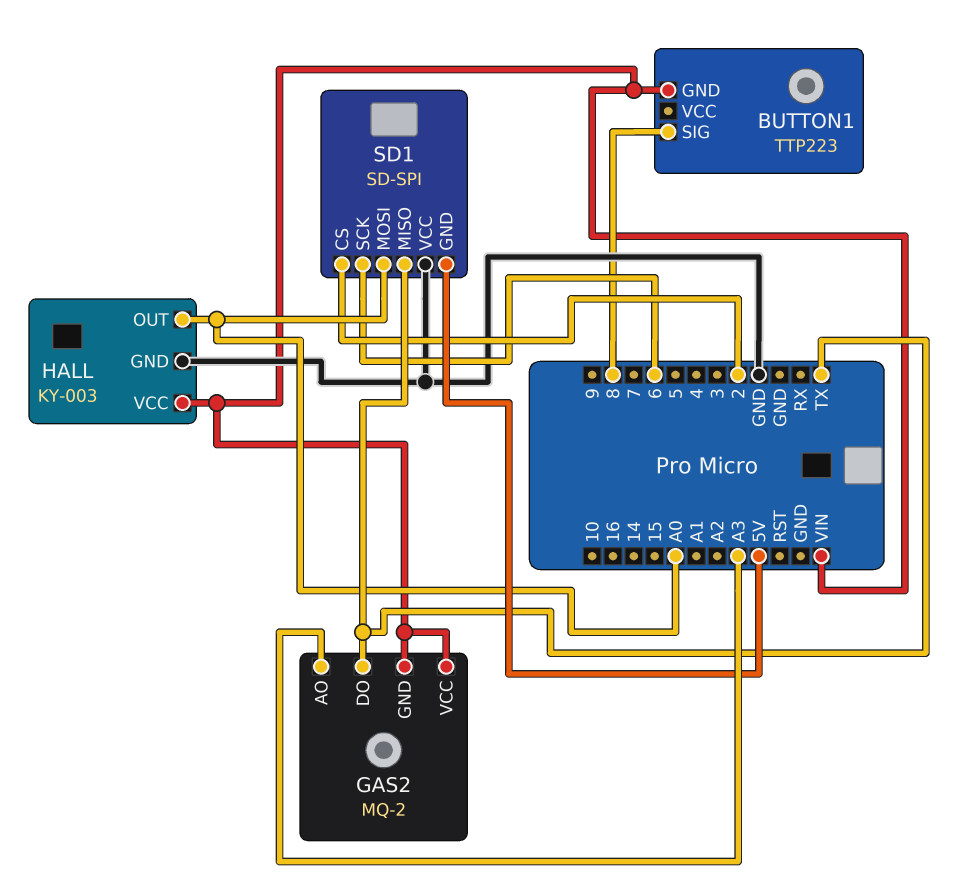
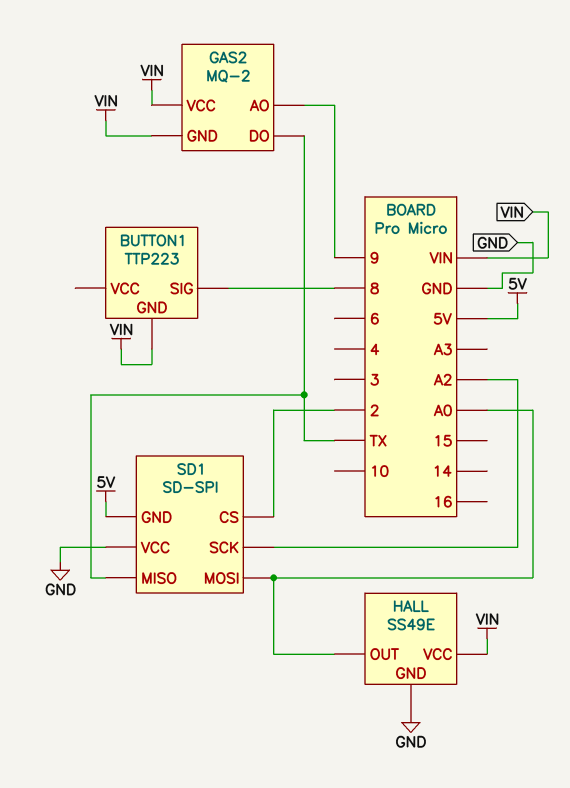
GAS2 pin AO: A3 -> 9
HALL: KY-003 -> SS49E
SD1 pin SCK: 6 -> A2

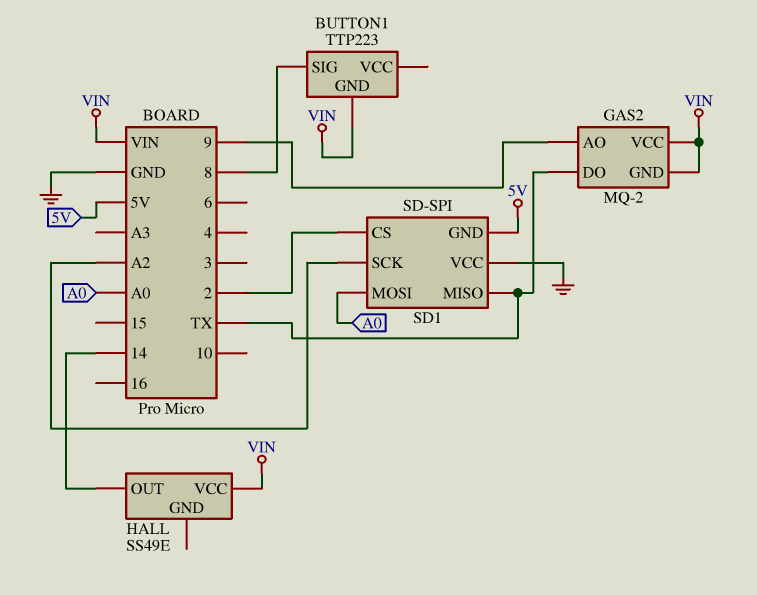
HALL pin GND: GND -> none
HALL pin OUT: A0 -> 14

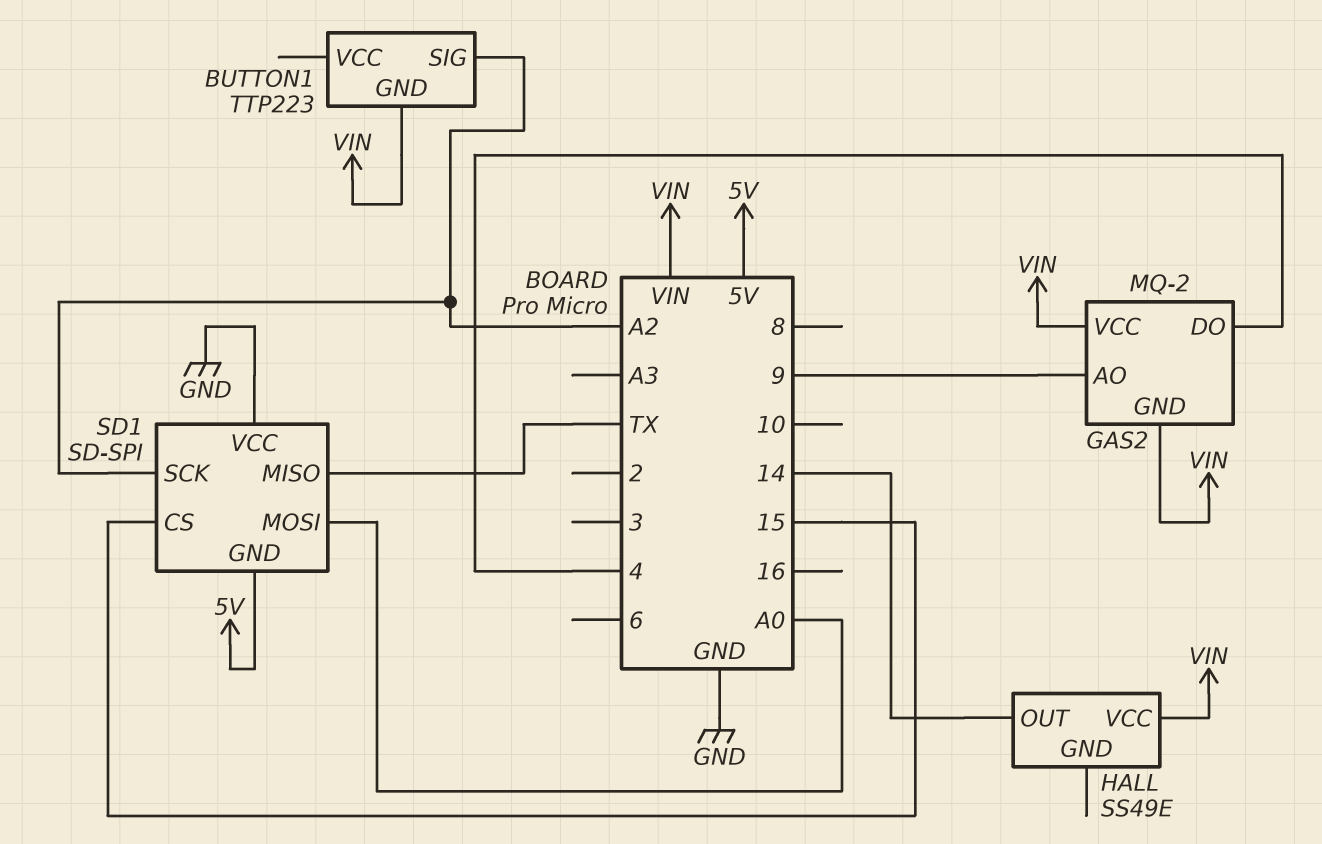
BUTTON1 pin SIG: 8 -> A2
GAS2 pin DO: TX -> 4
SD1 pin CS: 2 -> 15

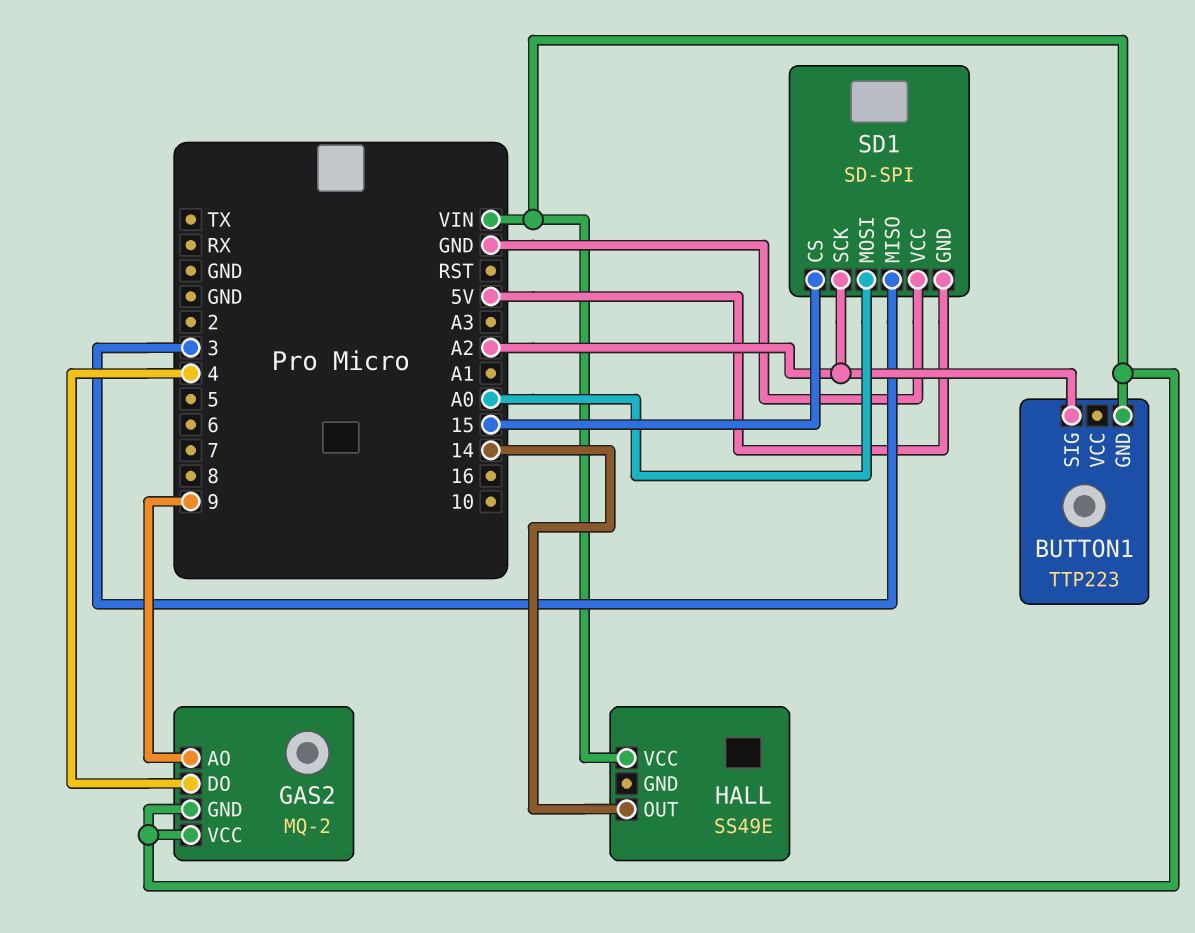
SD1 pin MISO: TX -> 3

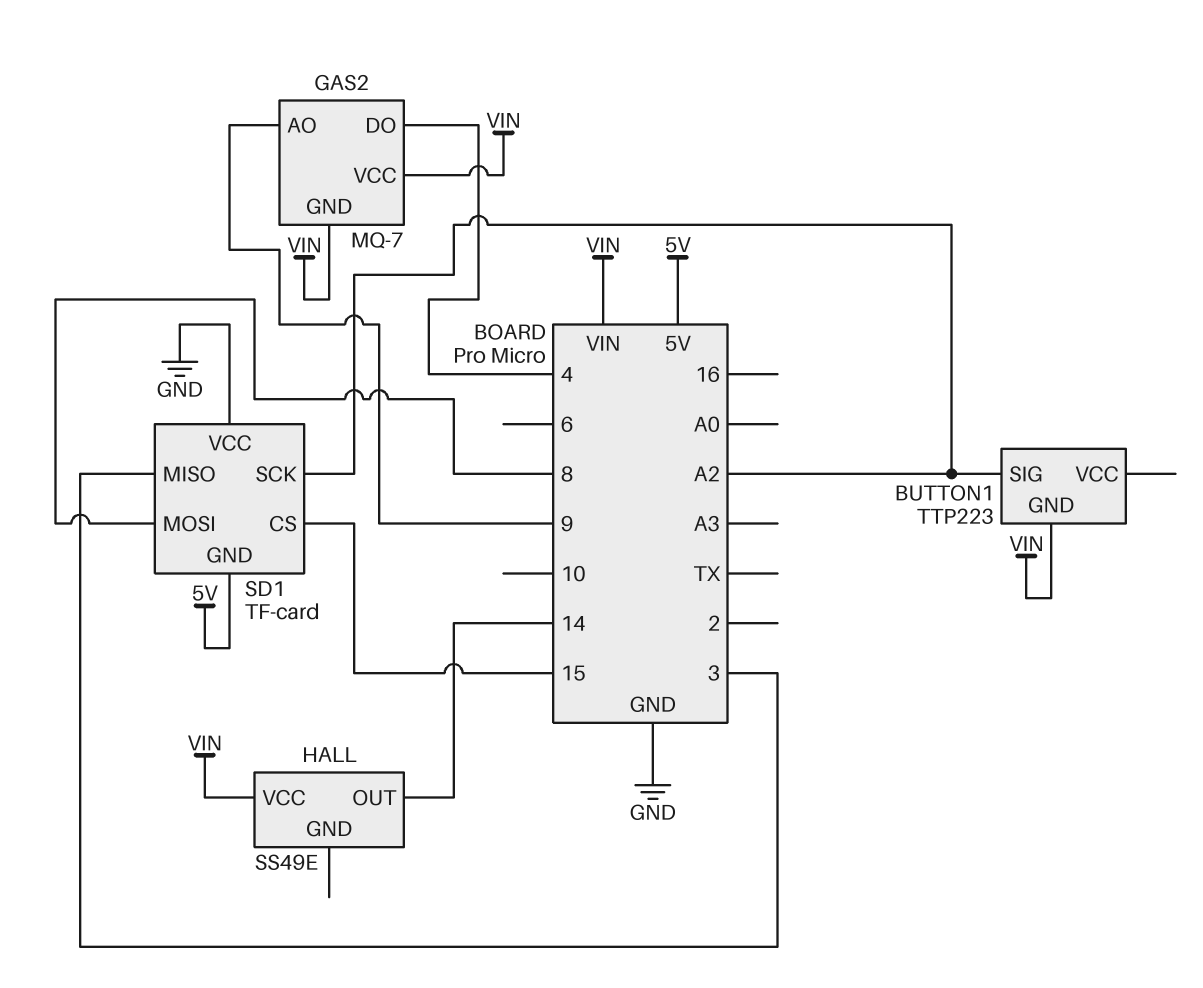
GAS2: MQ-2 -> MQ-7
SD1: SD-SPI -> TF-card
SD1 pin MOSI: A0 -> 8

